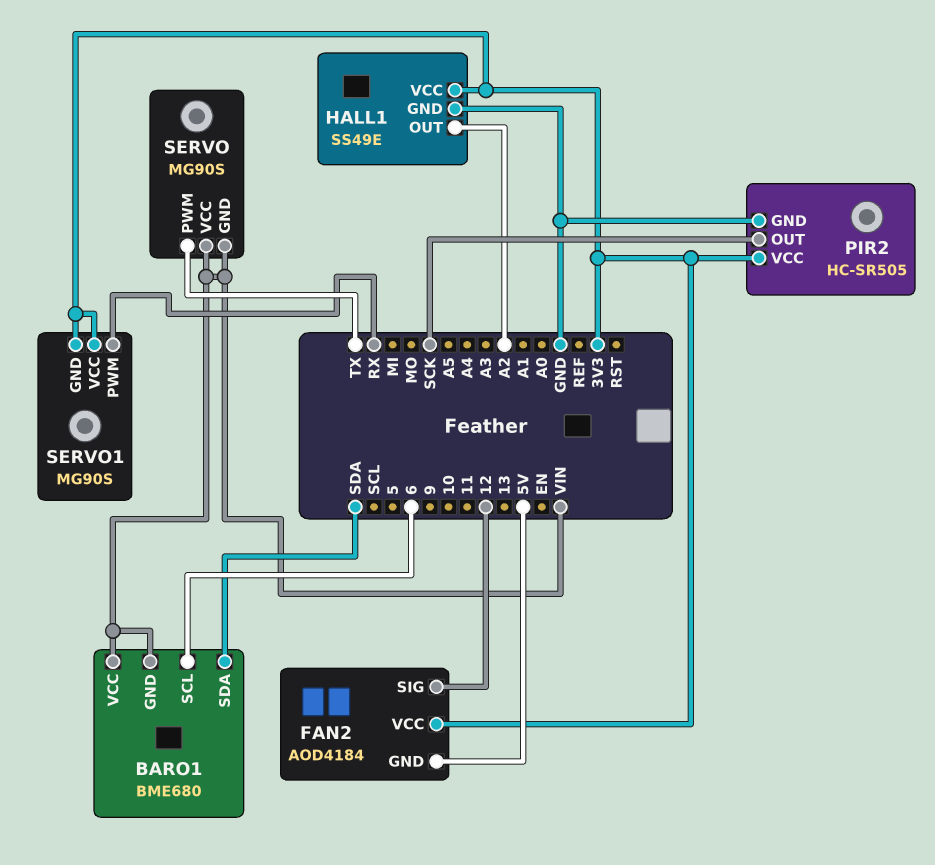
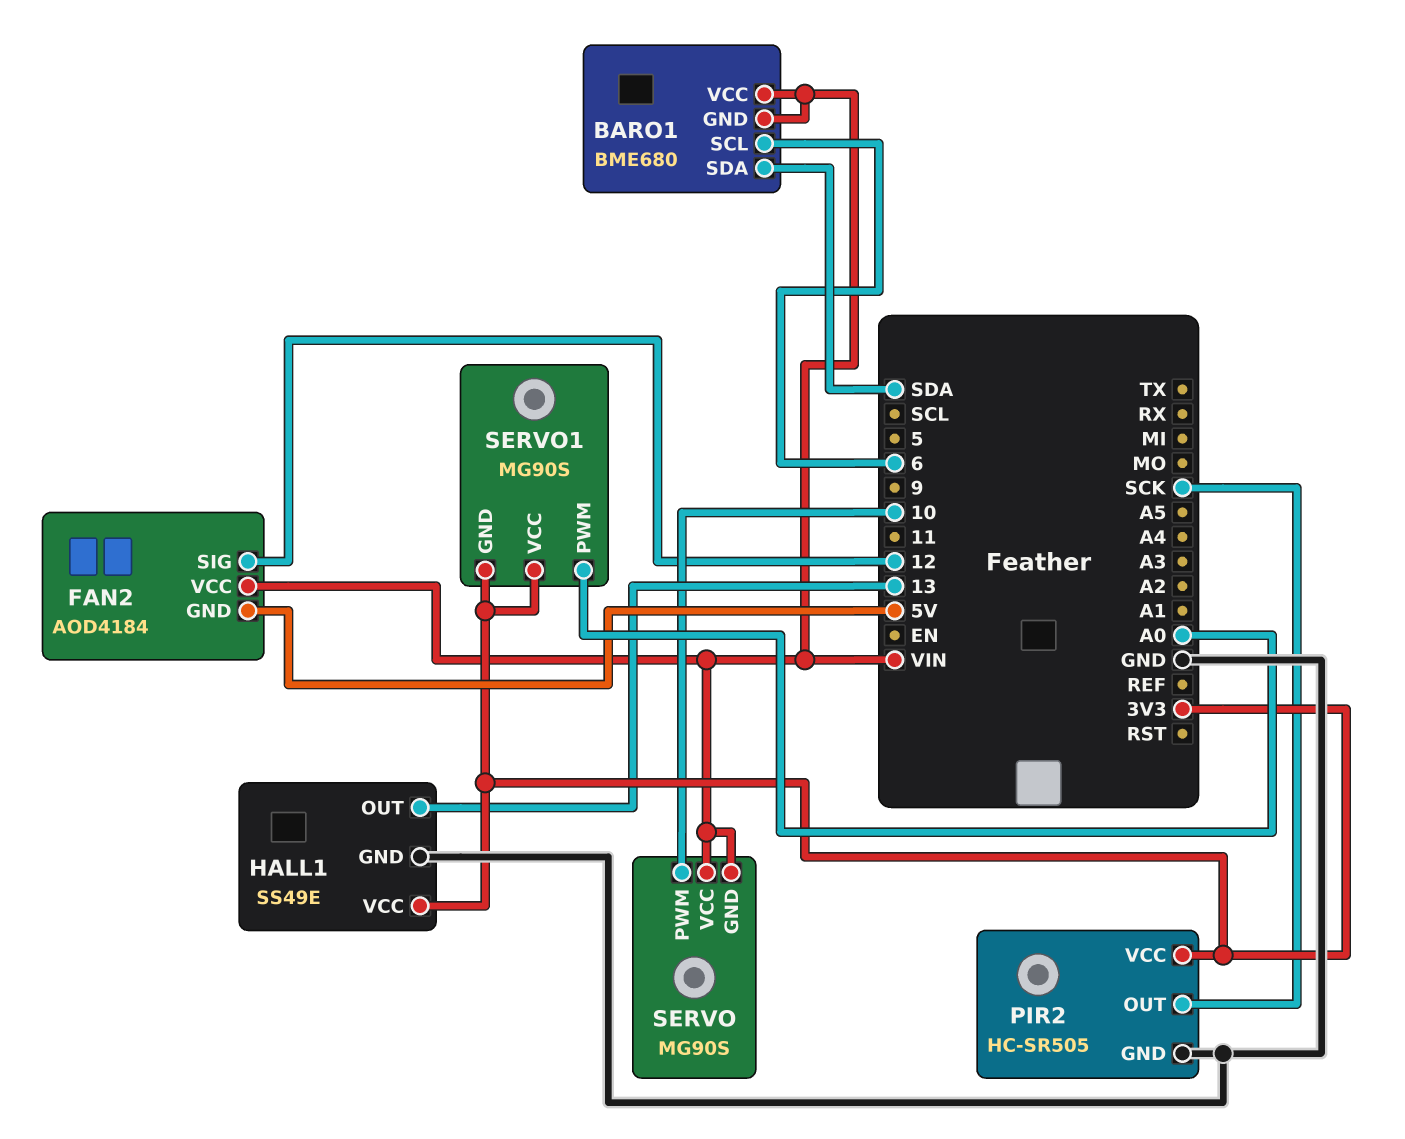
FAN2 pin VCC: 3V3 -> VIN
HALL1 pin OUT: A2 -> 13
SERVO pin PWM: TX -> 10
SERVO1 pin PWM: RX -> A0

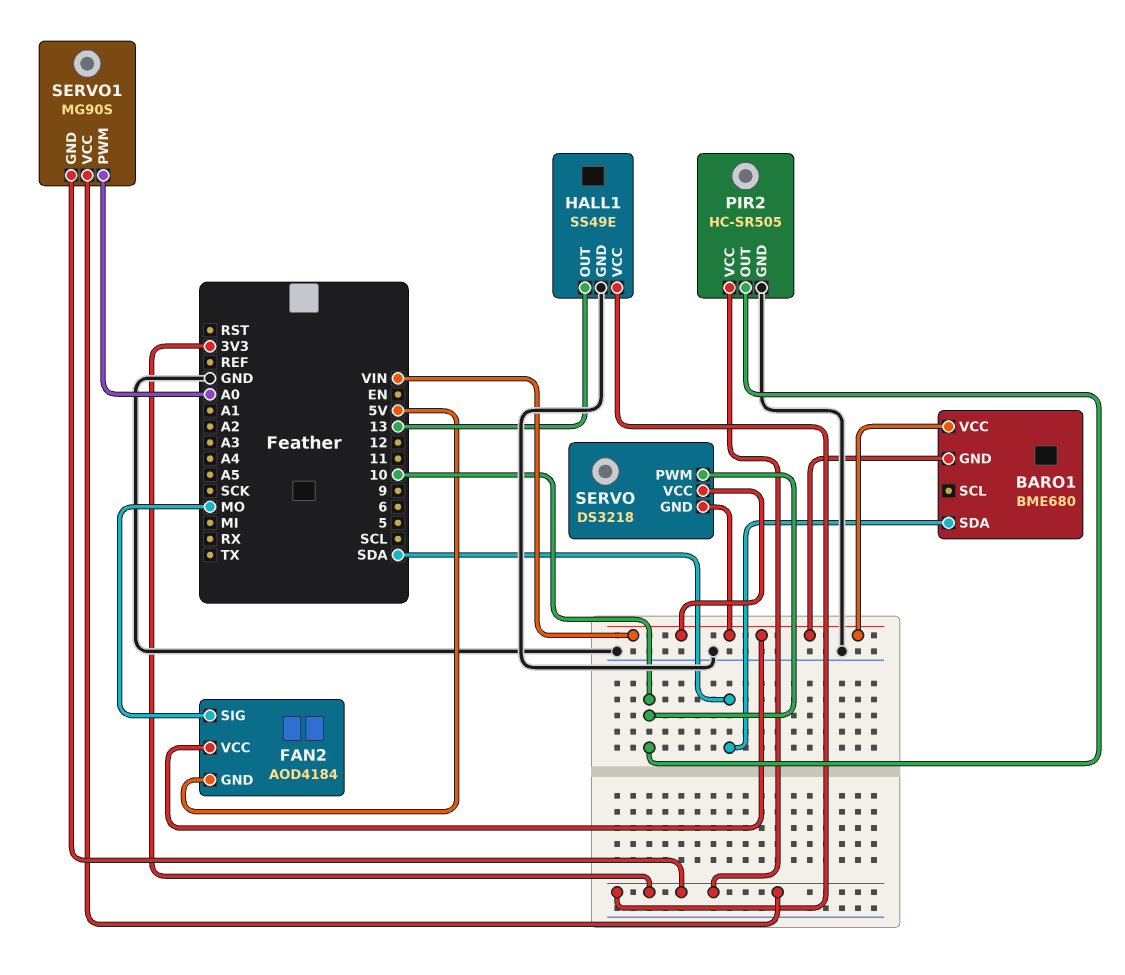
BARO1 pin SCL: 6 -> none
FAN2 pin SIG: 12 -> MO
PIR2 pin OUT: SCK -> 10
SERVO: MG90S -> DS3218

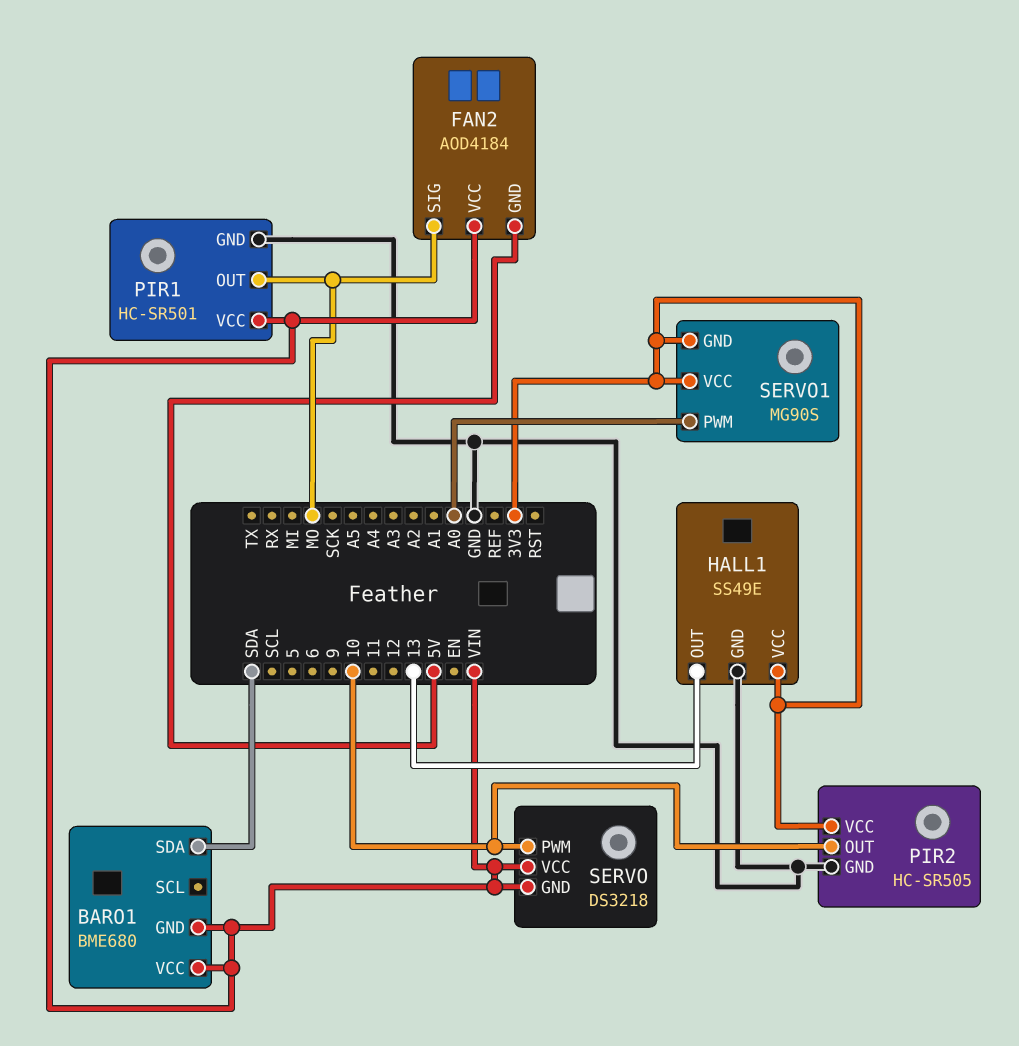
PIR1: none -> HC-SR501
PIR1 pin GND: none -> GND
PIR1 pin OUT: none -> MO
PIR1 pin VCC: none -> VIN

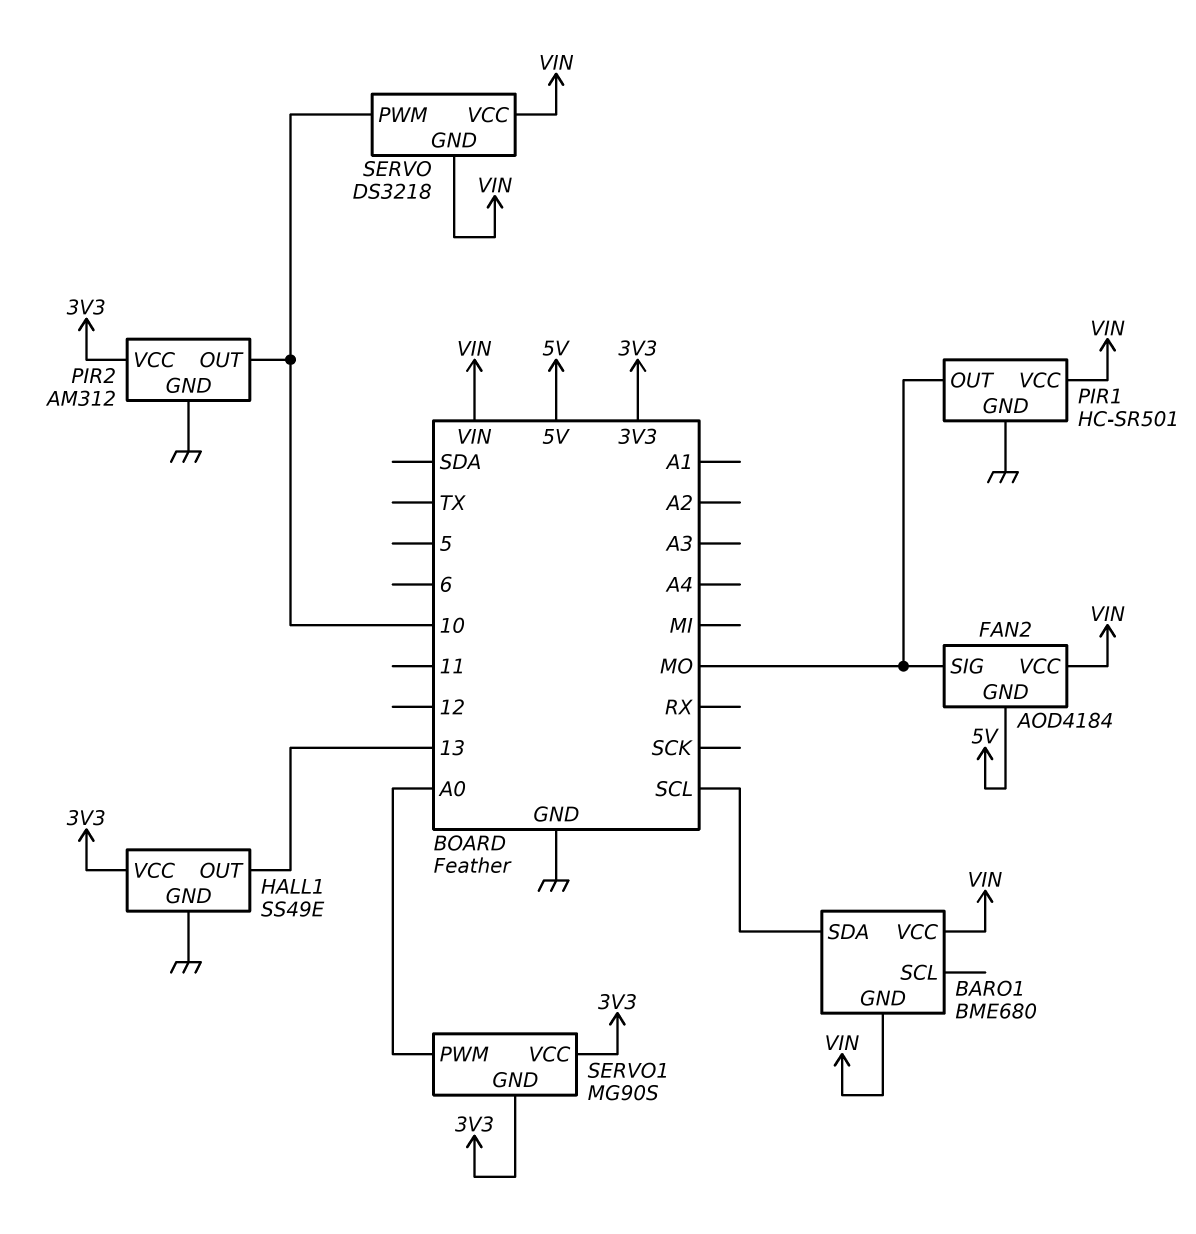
BARO1 pin SDA: SDA -> SCL
PIR2: HC-SR505 -> AM312

